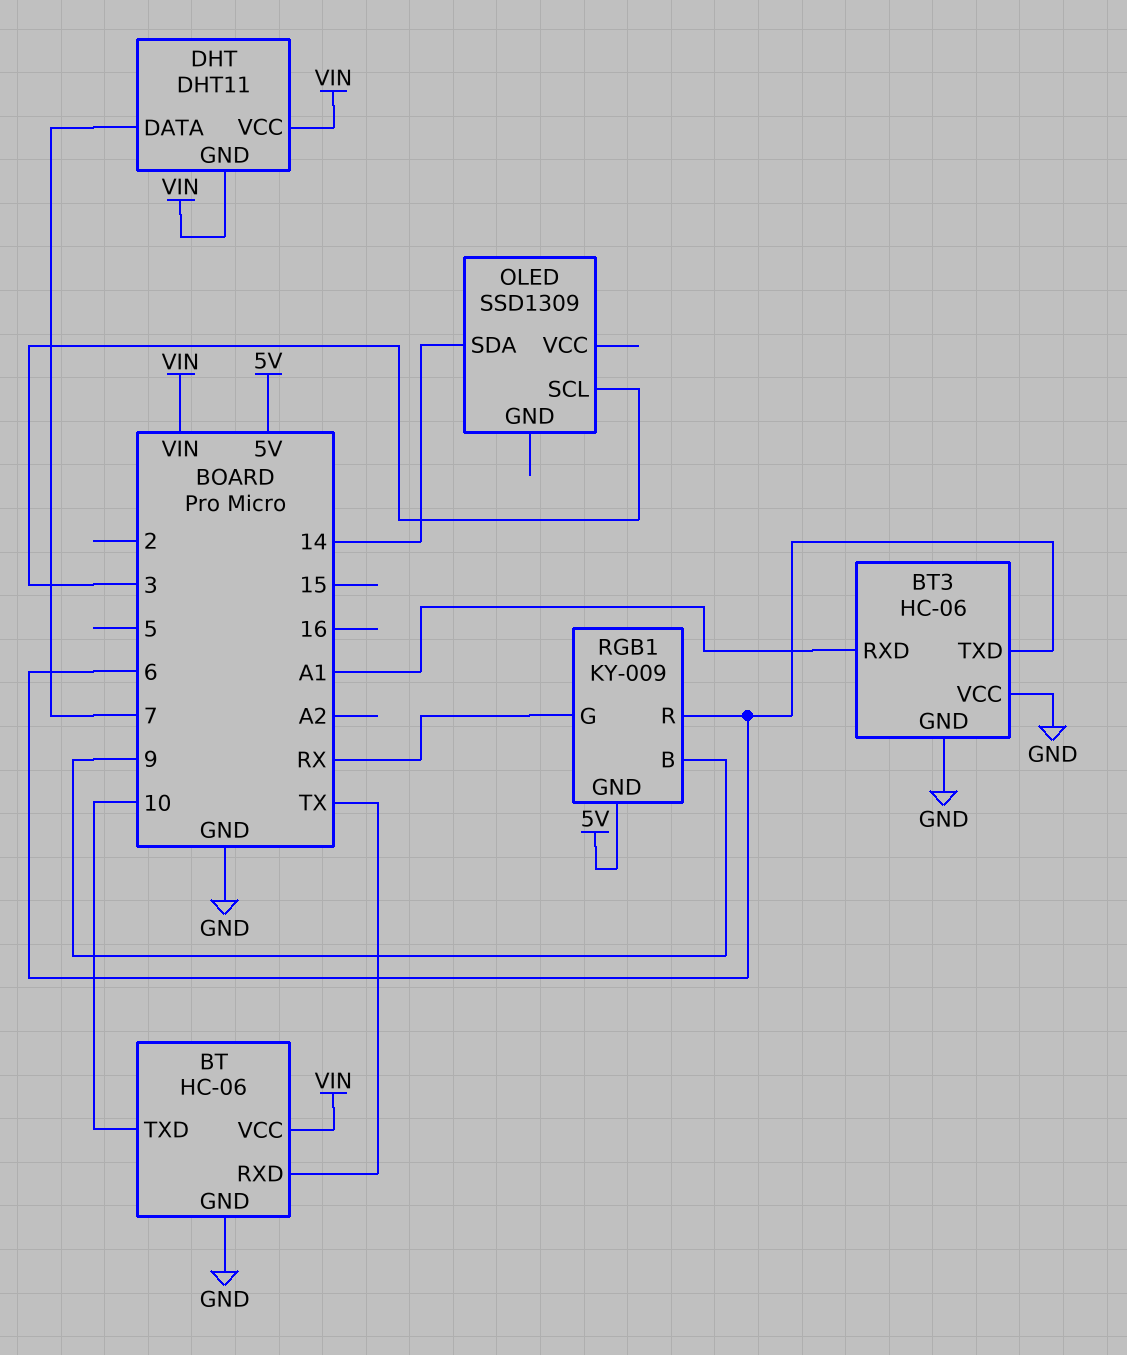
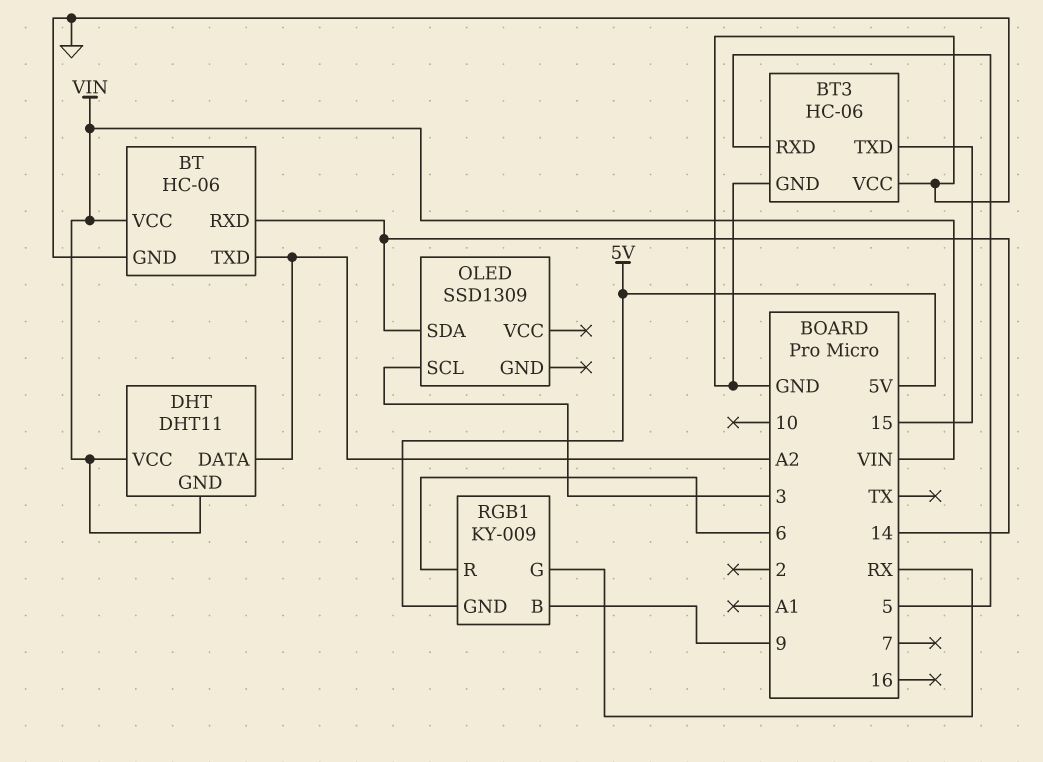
BT pin RXD: TX -> 14
BT pin TXD: 10 -> A2
BT3 pin RXD: A1 -> 5
BT3 pin TXD: 6 -> 15
DHT pin DATA: 7 -> A2

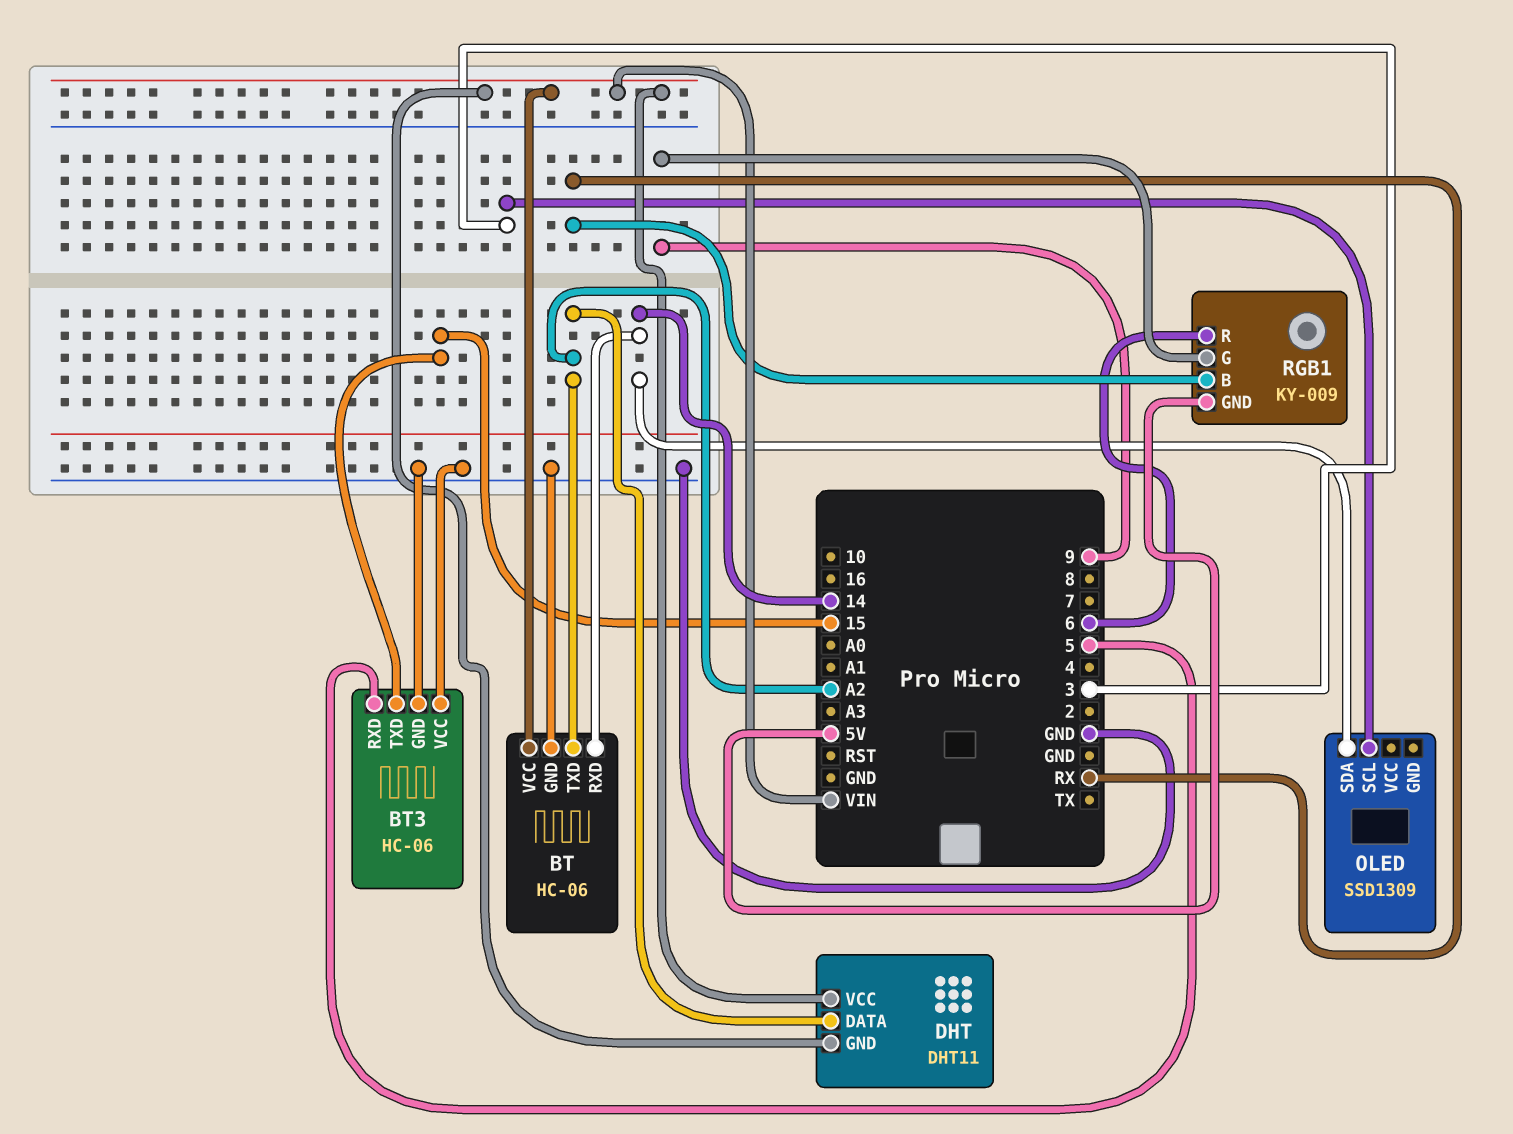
RGB1 pin B: 9 -> RX
RGB1 pin G: RX -> 9

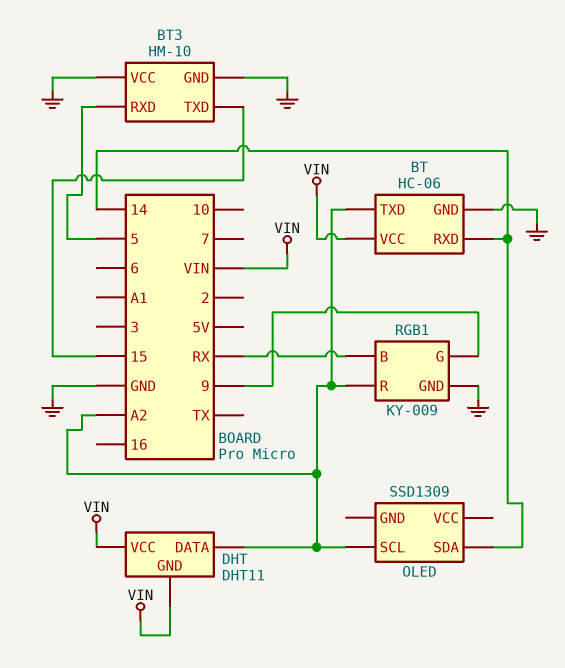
BT3: HC-06 -> HM-10
OLED pin SCL: 3 -> A2
RGB1 pin GND: 5V -> GND
RGB1 pin R: 6 -> A2

